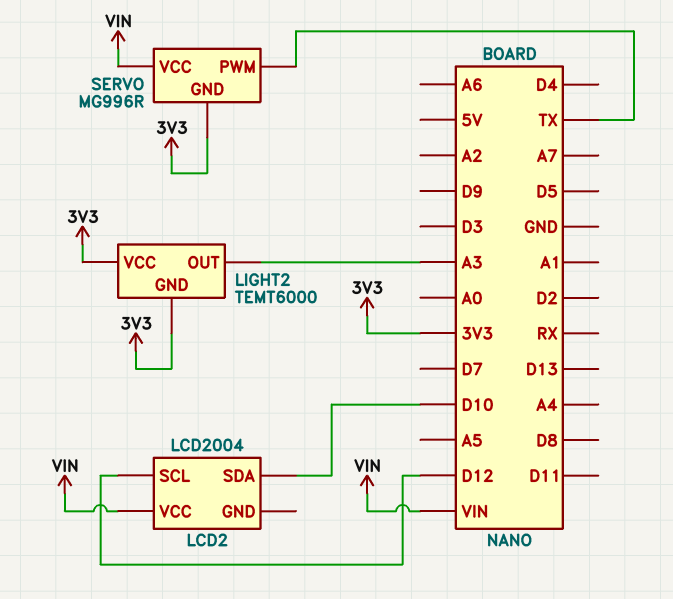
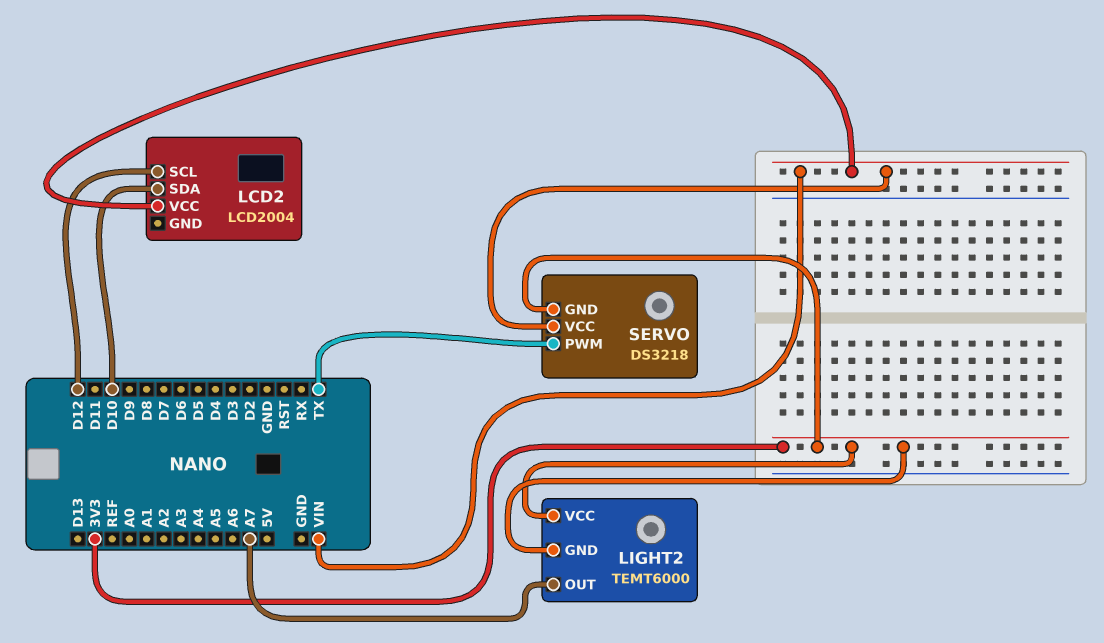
LIGHT2 pin OUT: A3 -> A7
SERVO: MG996R -> DS3218

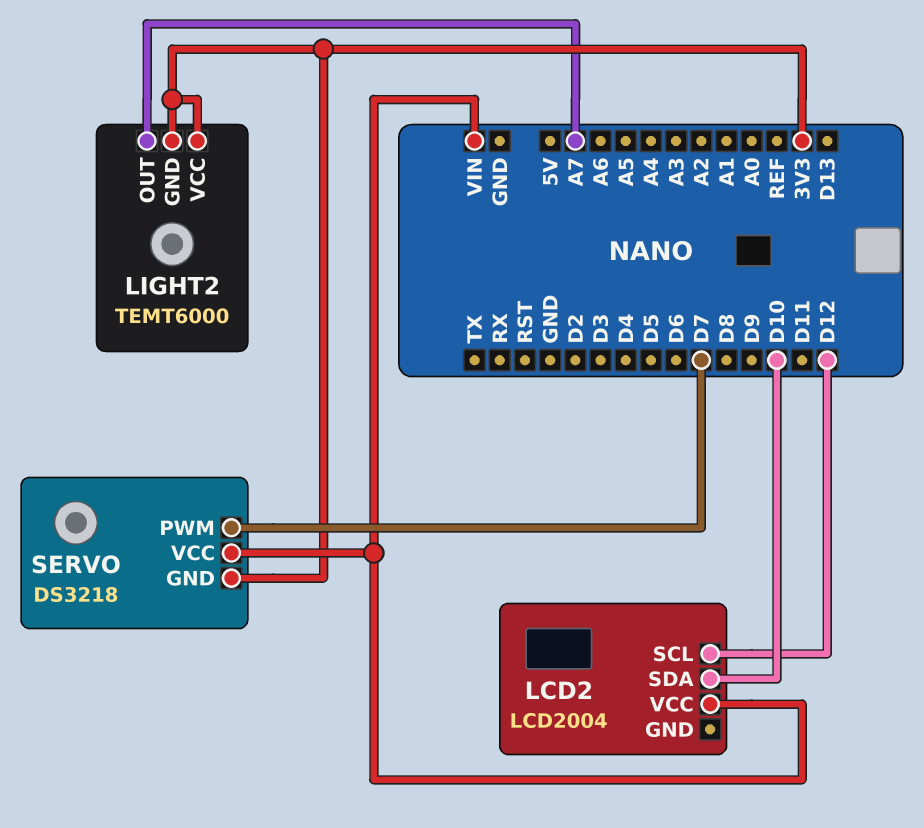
SERVO pin PWM: TX -> D7

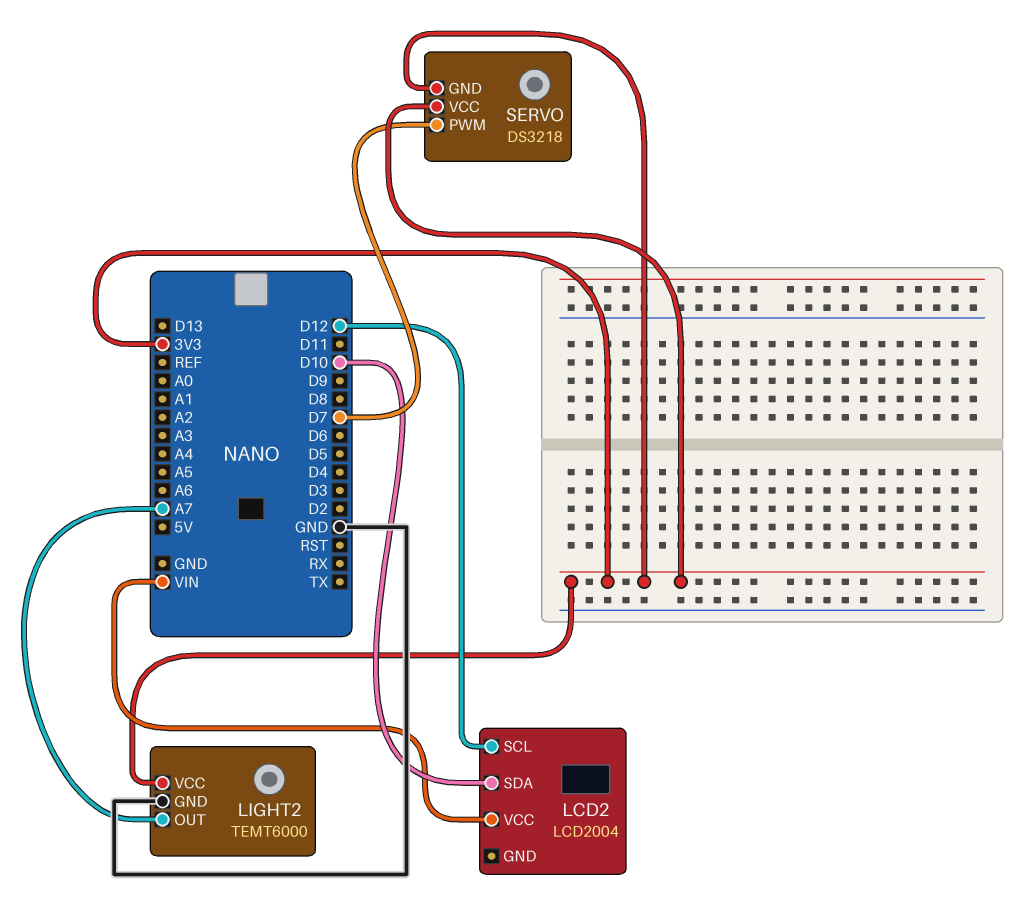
LIGHT2 pin GND: 3V3 -> GND
SERVO pin VCC: VIN -> 3V3

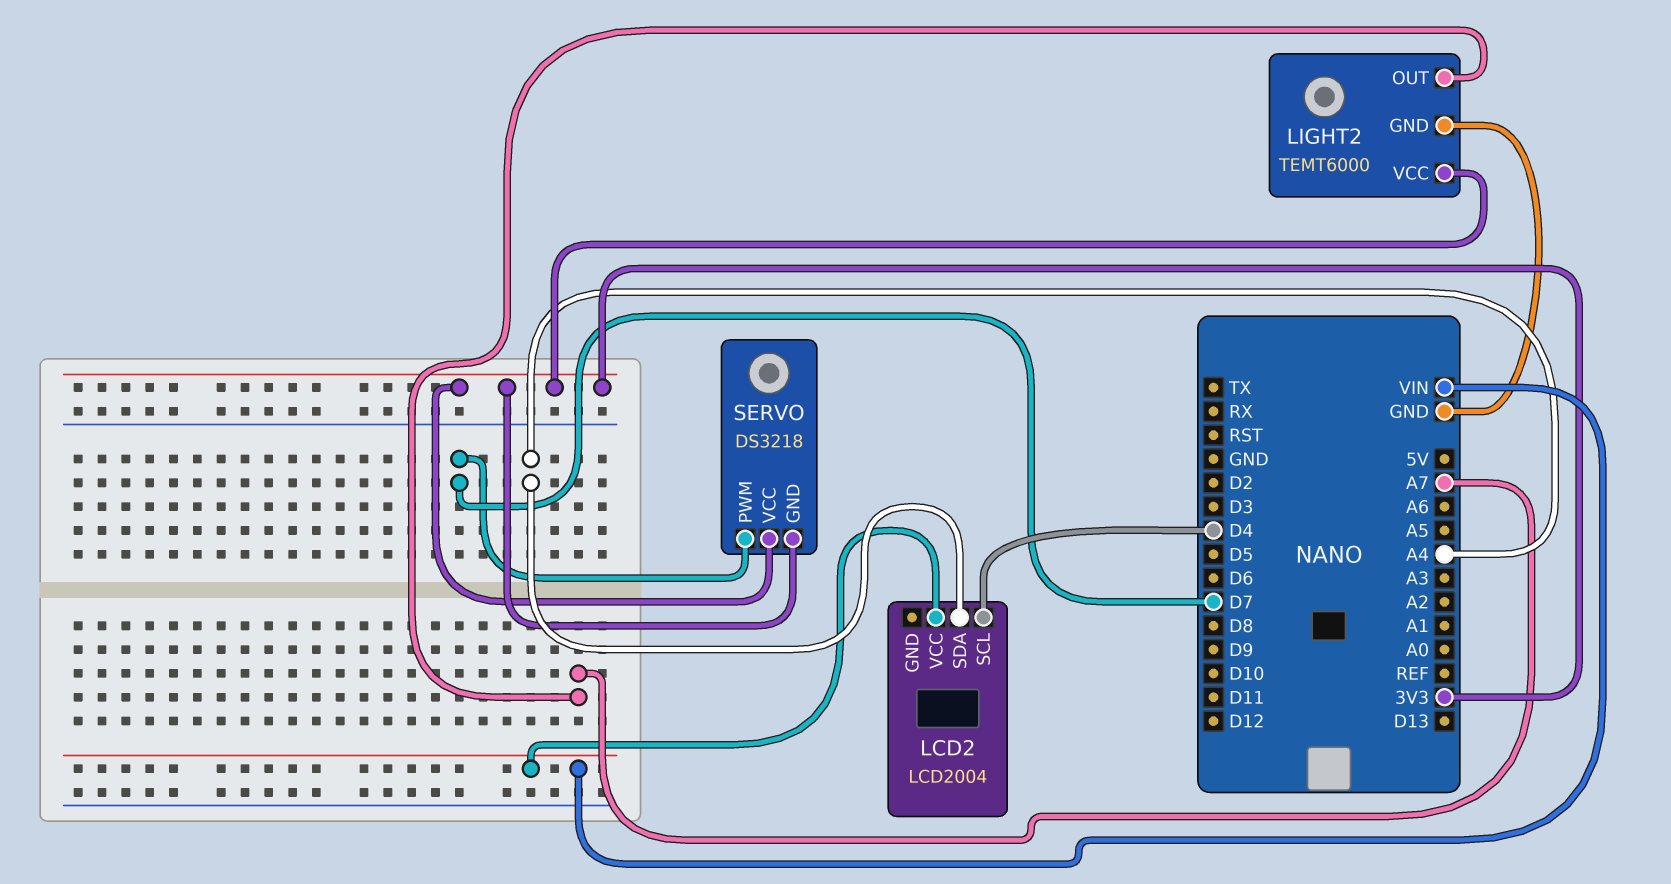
LCD2 pin SCL: D12 -> D4
LCD2 pin SDA: D10 -> A4

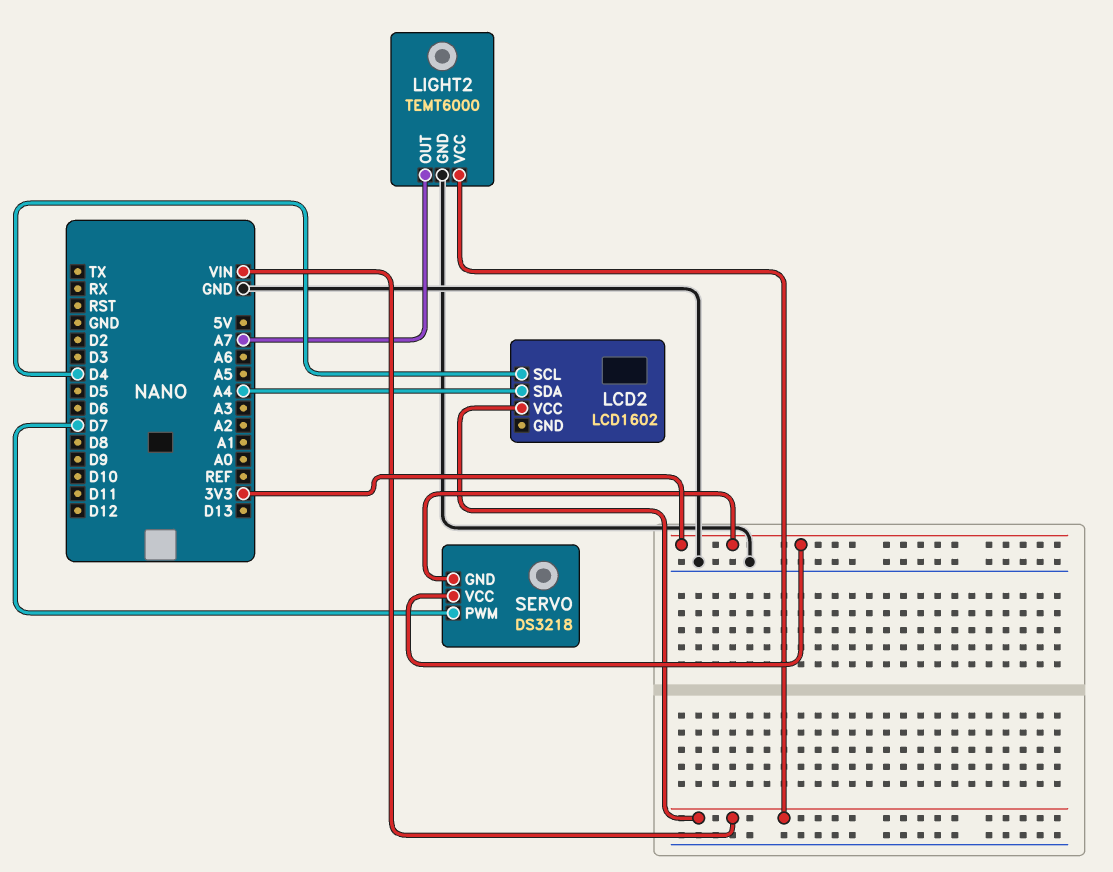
LCD2: LCD2004 -> LCD1602
LIGHT2 pin VCC: 3V3 -> VIN

